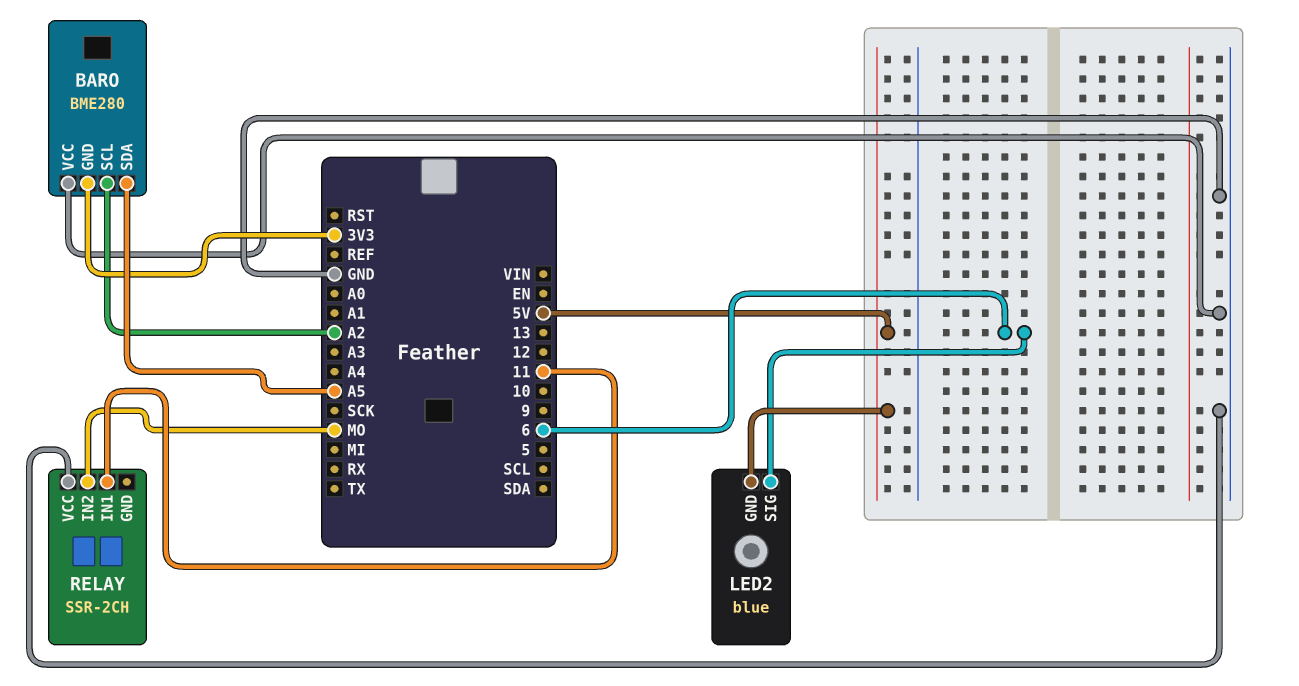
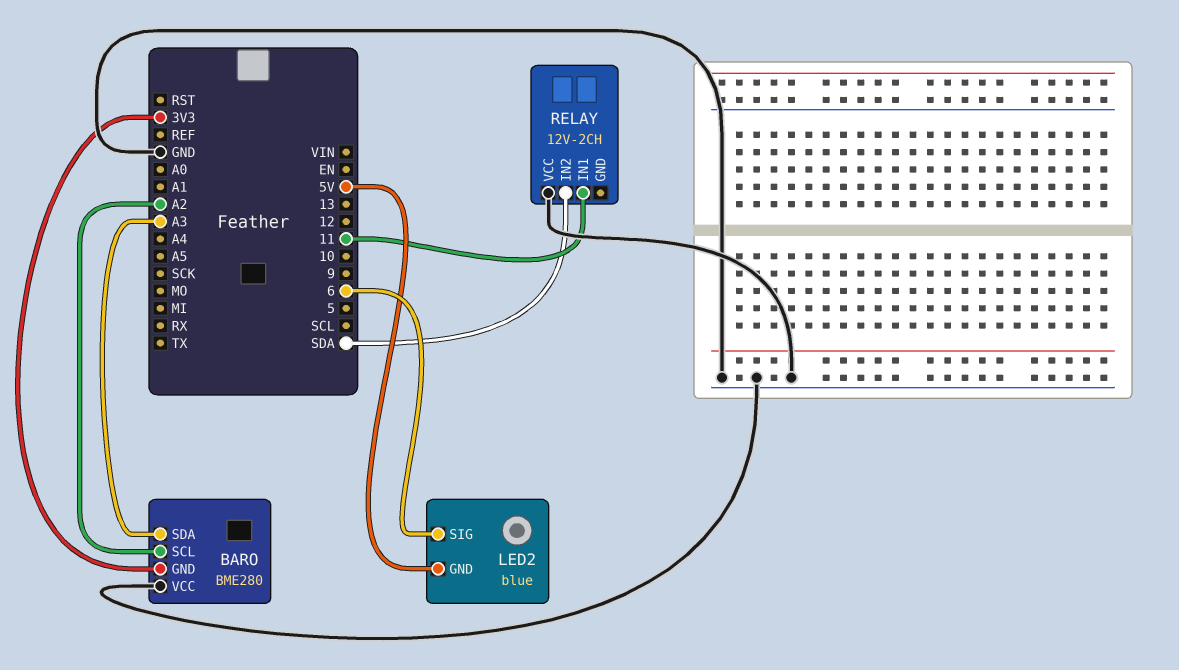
BARO pin SDA: A5 -> A3
RELAY: SSR-2CH -> 12V-2CH
RELAY pin IN2: MO -> SDA

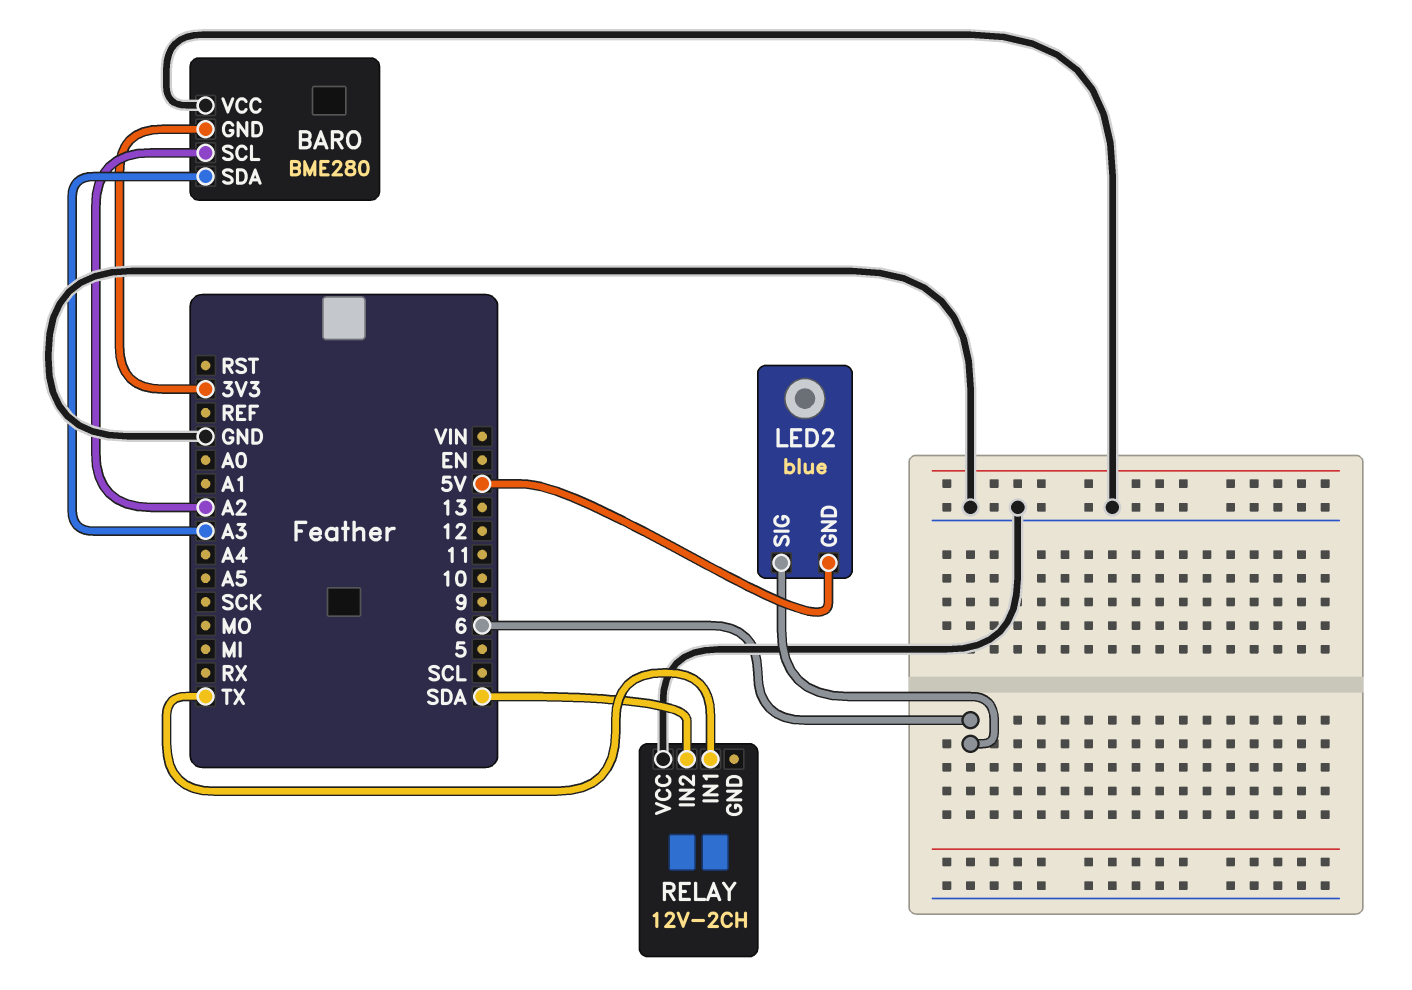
RELAY pin IN1: 11 -> TX

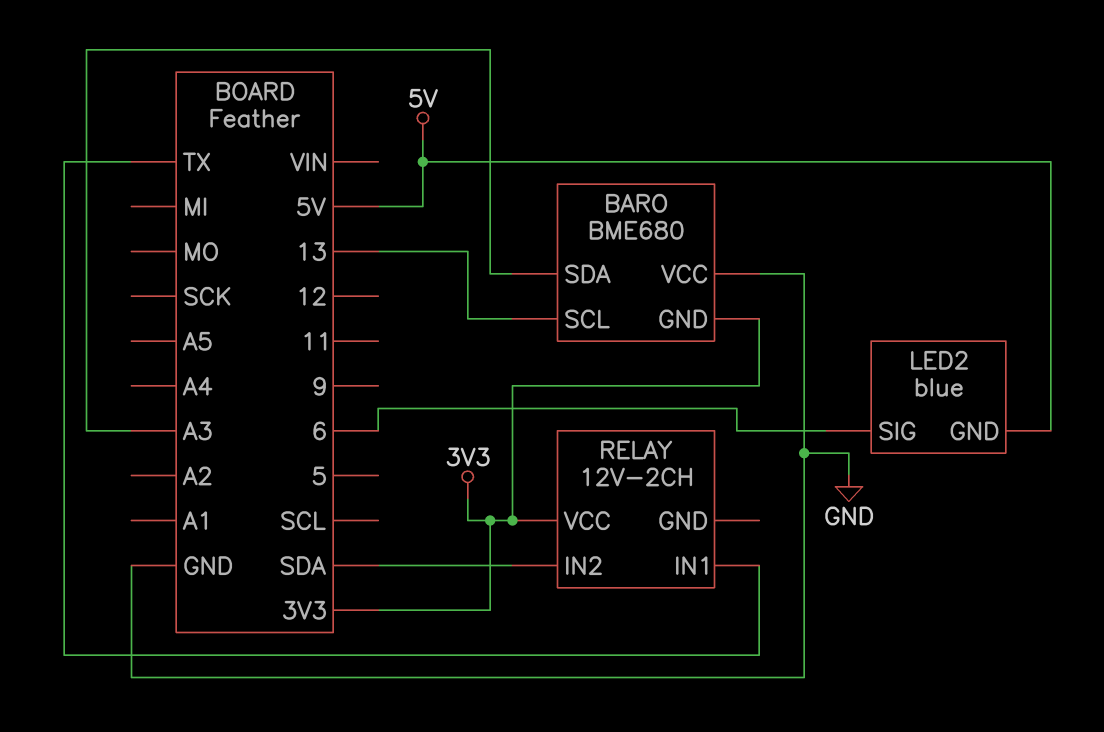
BARO: BME280 -> BME680
BARO pin SCL: A2 -> 13
RELAY pin VCC: GND -> 3V3

